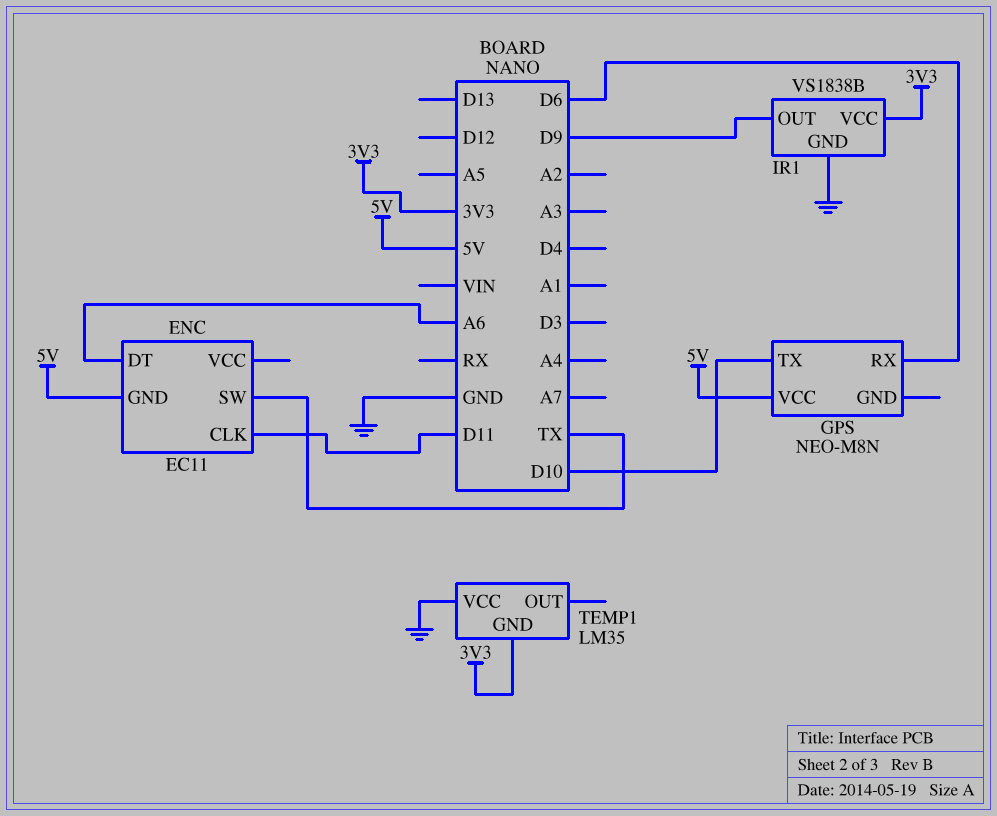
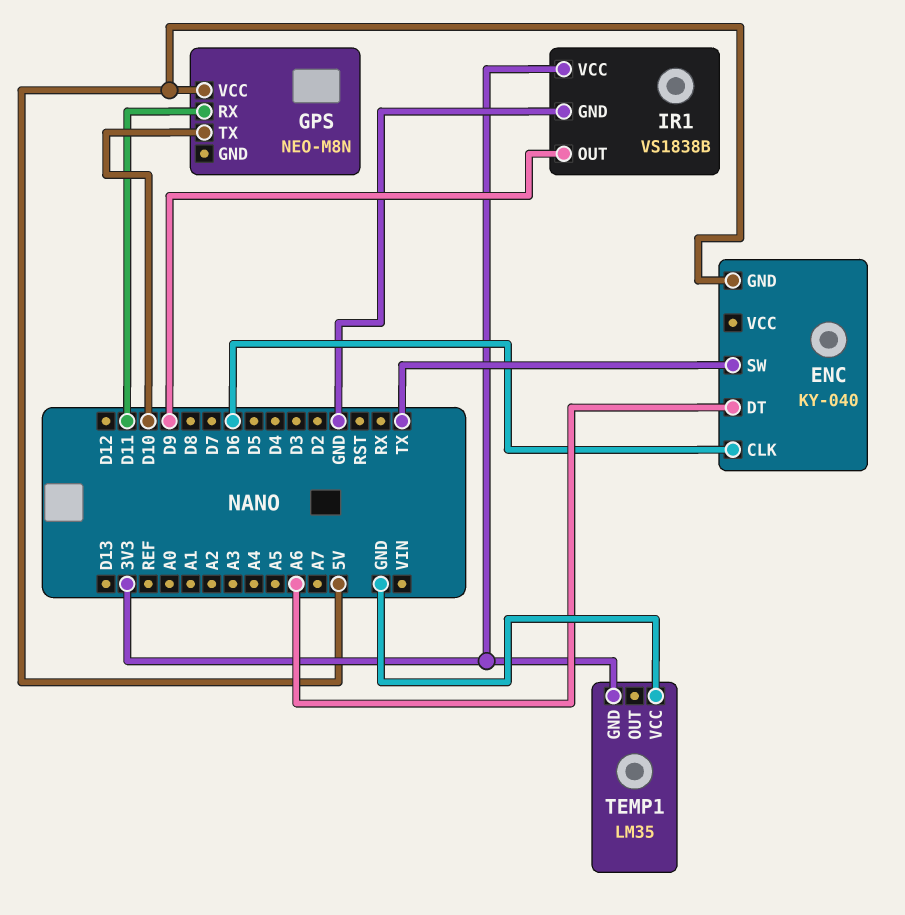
ENC: EC11 -> KY-040
ENC pin CLK: D11 -> D6
GPS pin RX: D6 -> D11

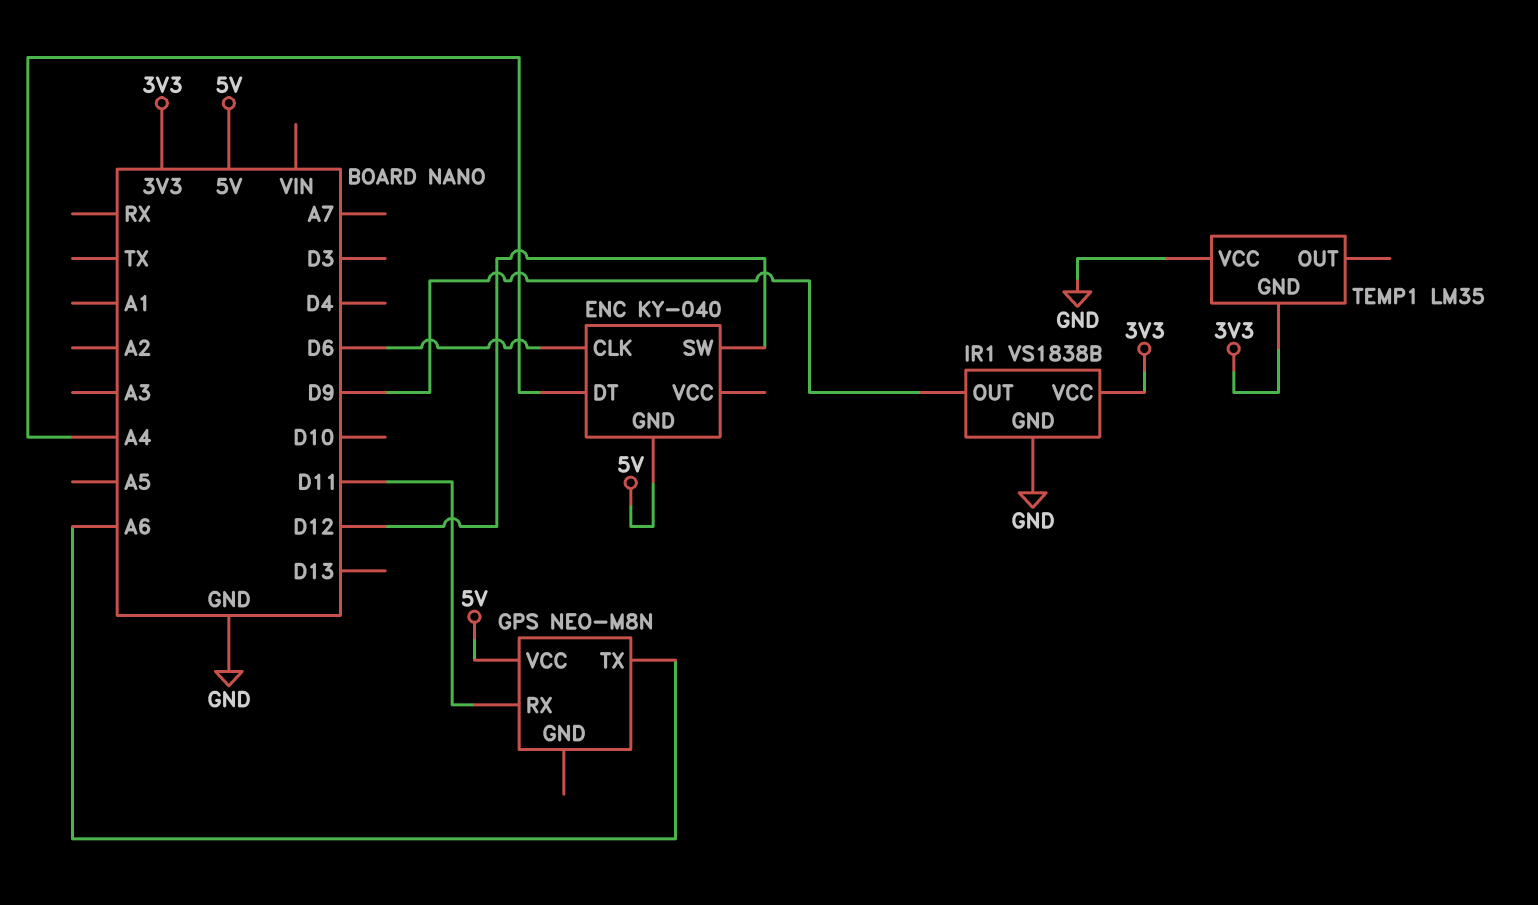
ENC pin DT: A6 -> A4
ENC pin SW: TX -> D12
GPS pin TX: D10 -> A6

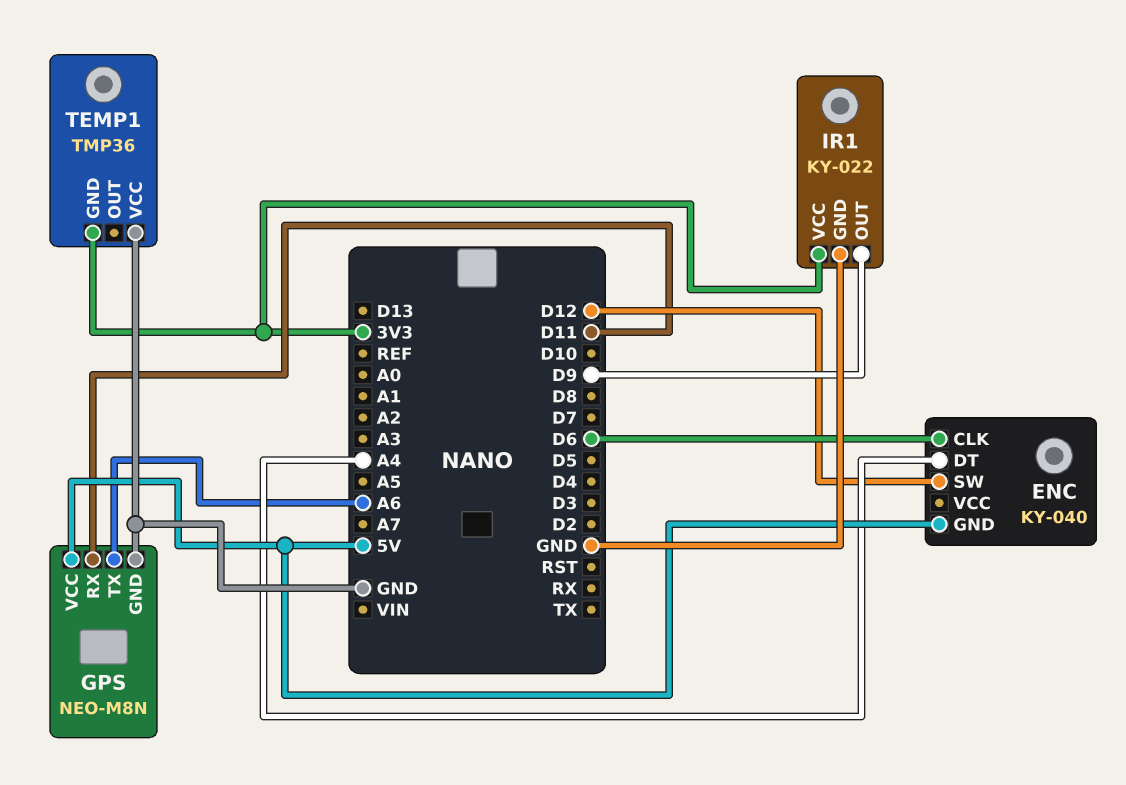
GPS pin GND: none -> GND
IR1: VS1838B -> KY-022
TEMP1: LM35 -> TMP36

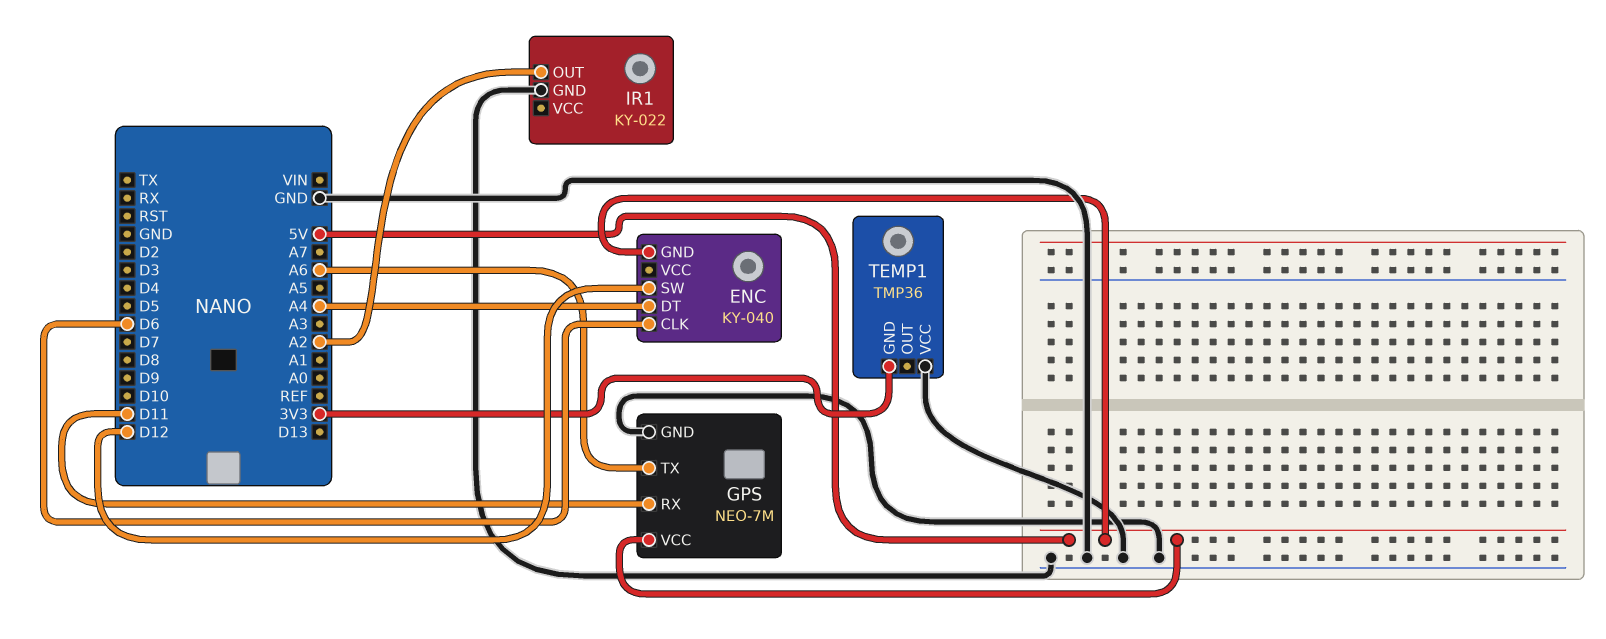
GPS: NEO-M8N -> NEO-7M
IR1 pin OUT: D9 -> A2
IR1 pin VCC: 3V3 -> none

